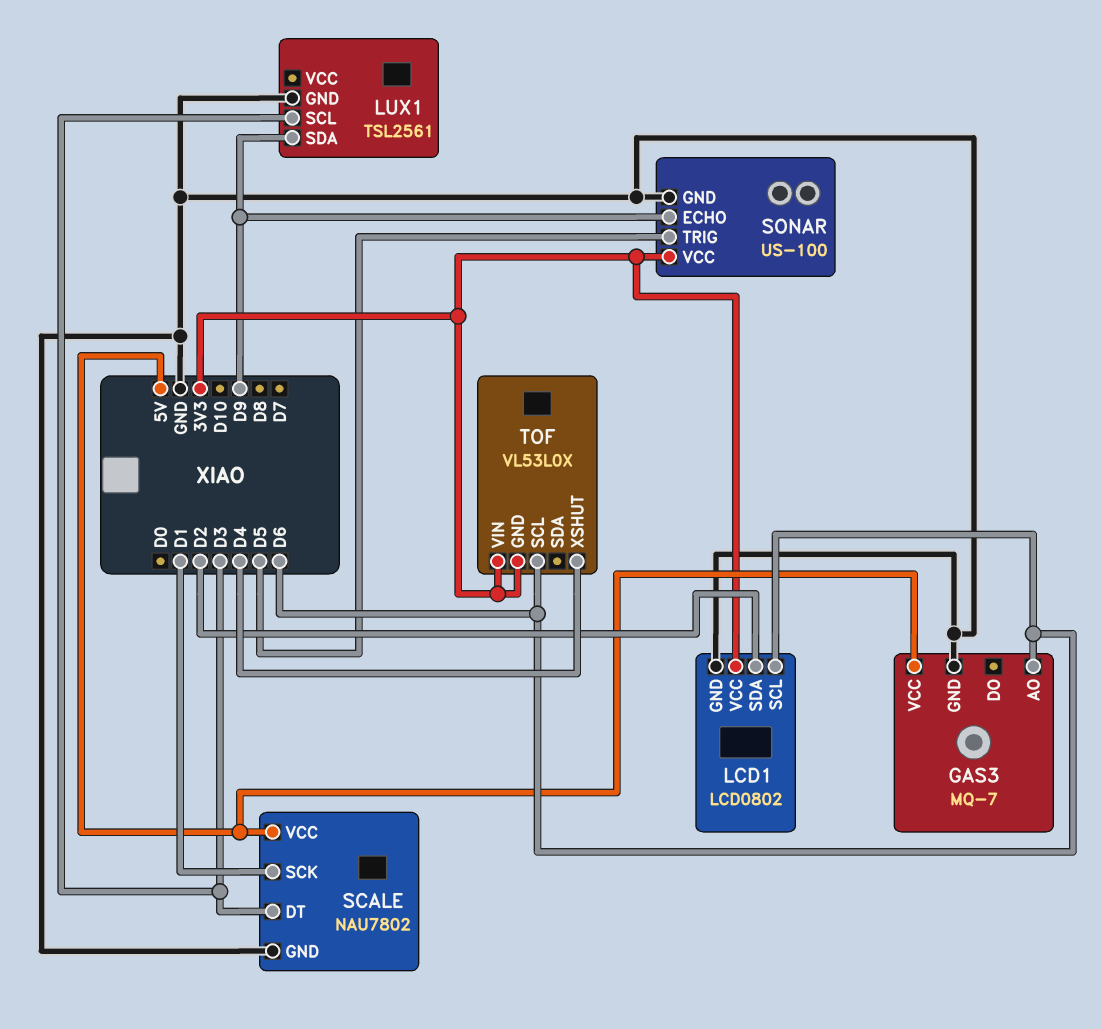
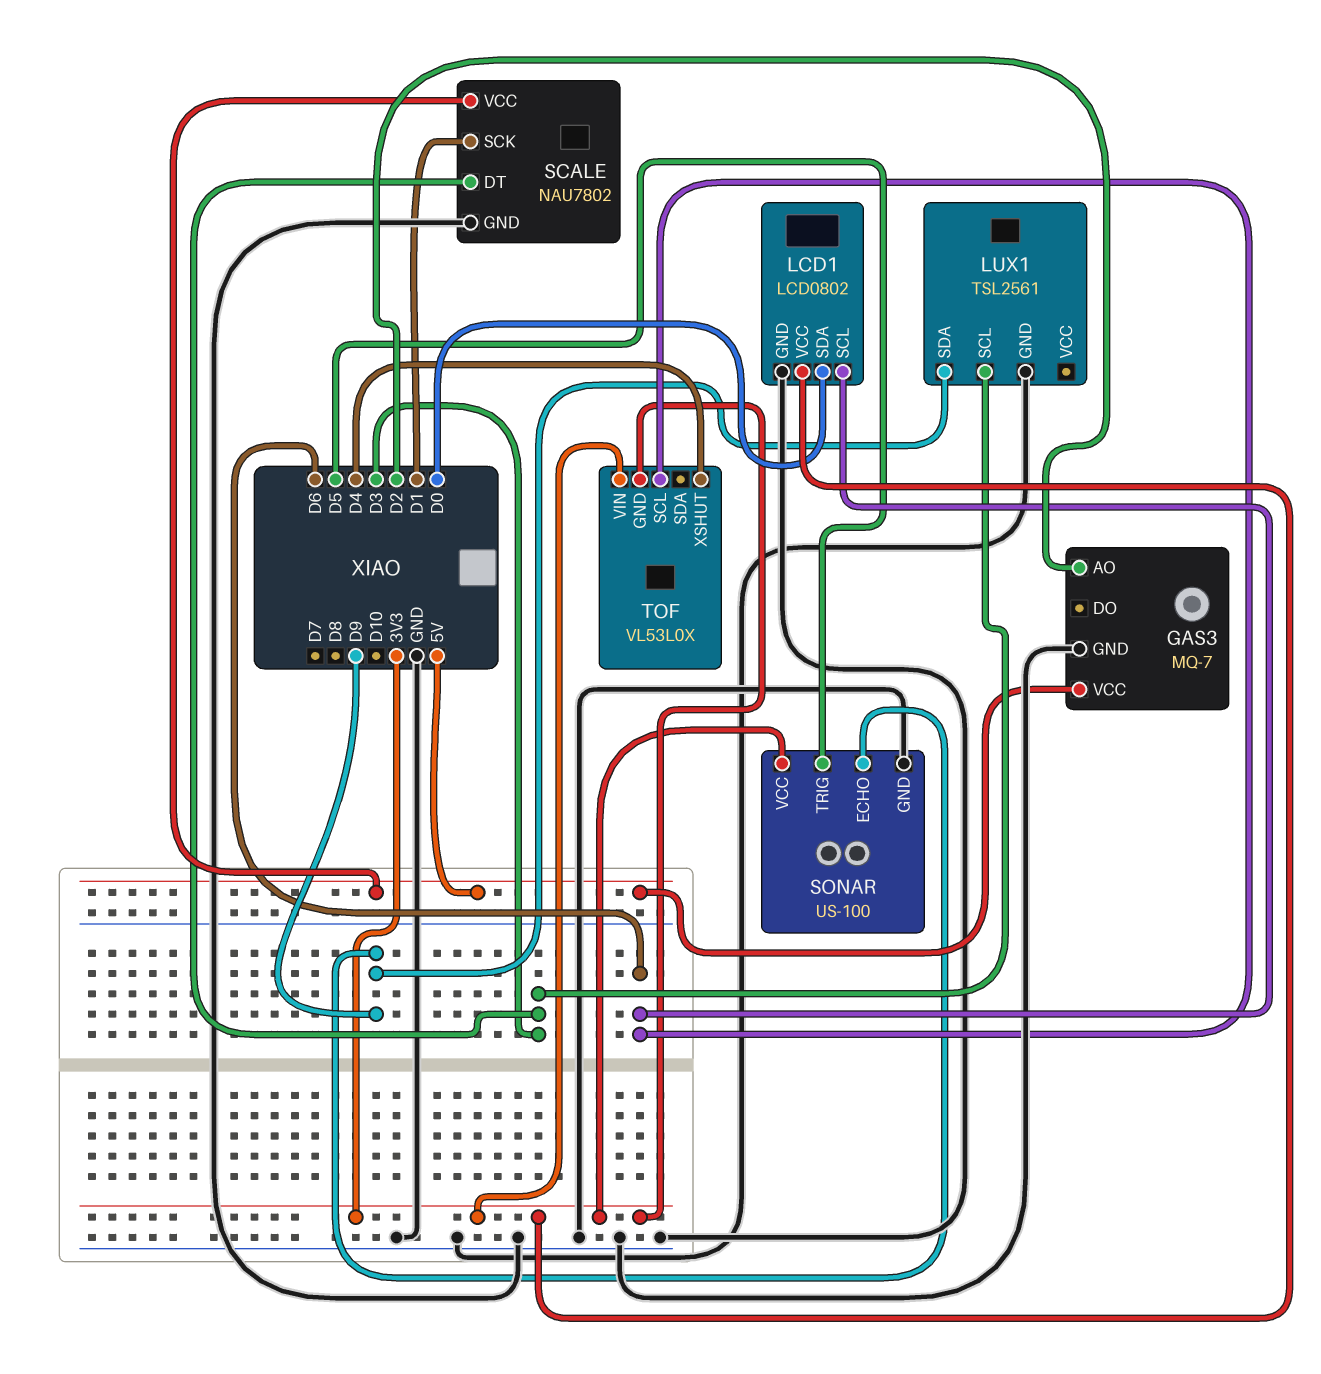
GAS3 pin AO: D6 -> D2
LCD1 pin SDA: D2 -> D0

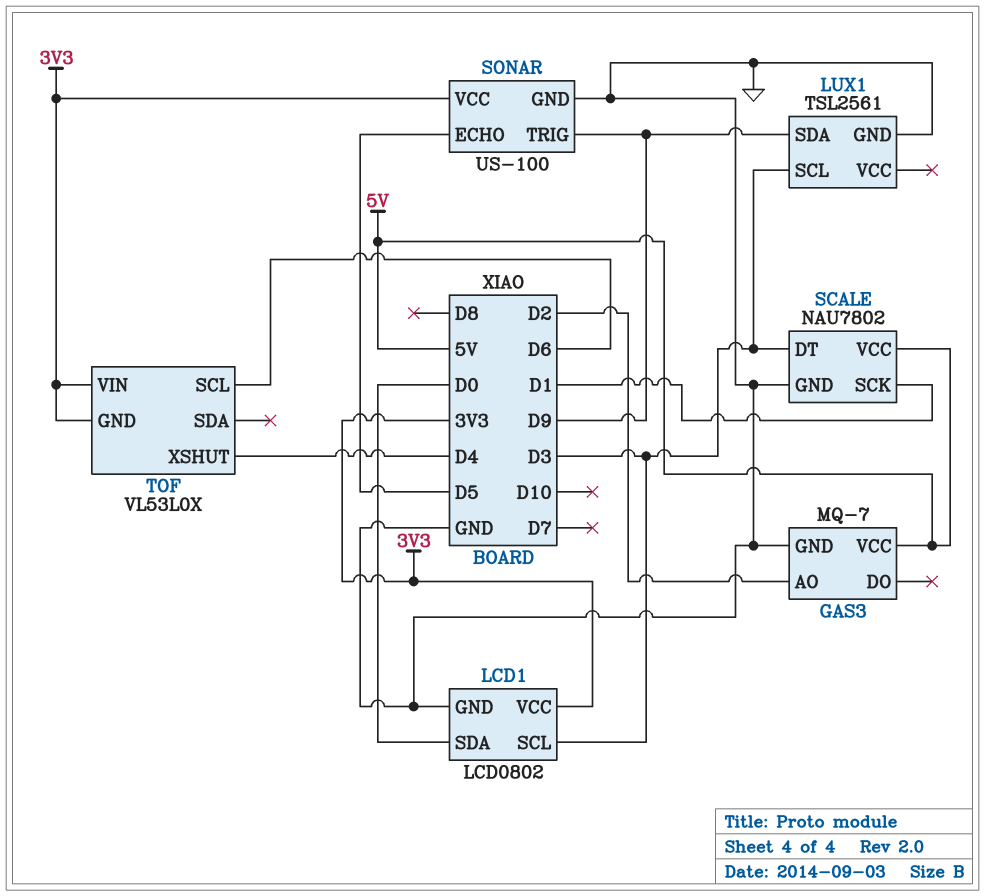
LCD1 pin SCL: D6 -> D3
SONAR pin ECHO: D9 -> D5
SONAR pin TRIG: D5 -> D9

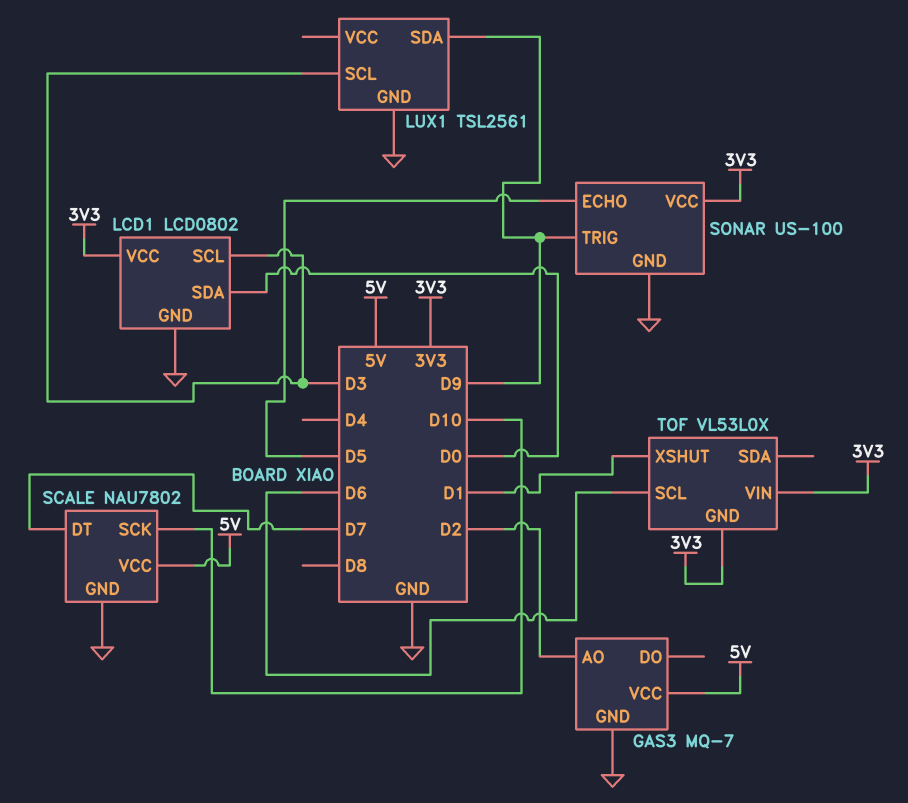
SCALE pin DT: D3 -> D7
SCALE pin SCK: D1 -> D10
TOF pin XSHUT: D4 -> D1

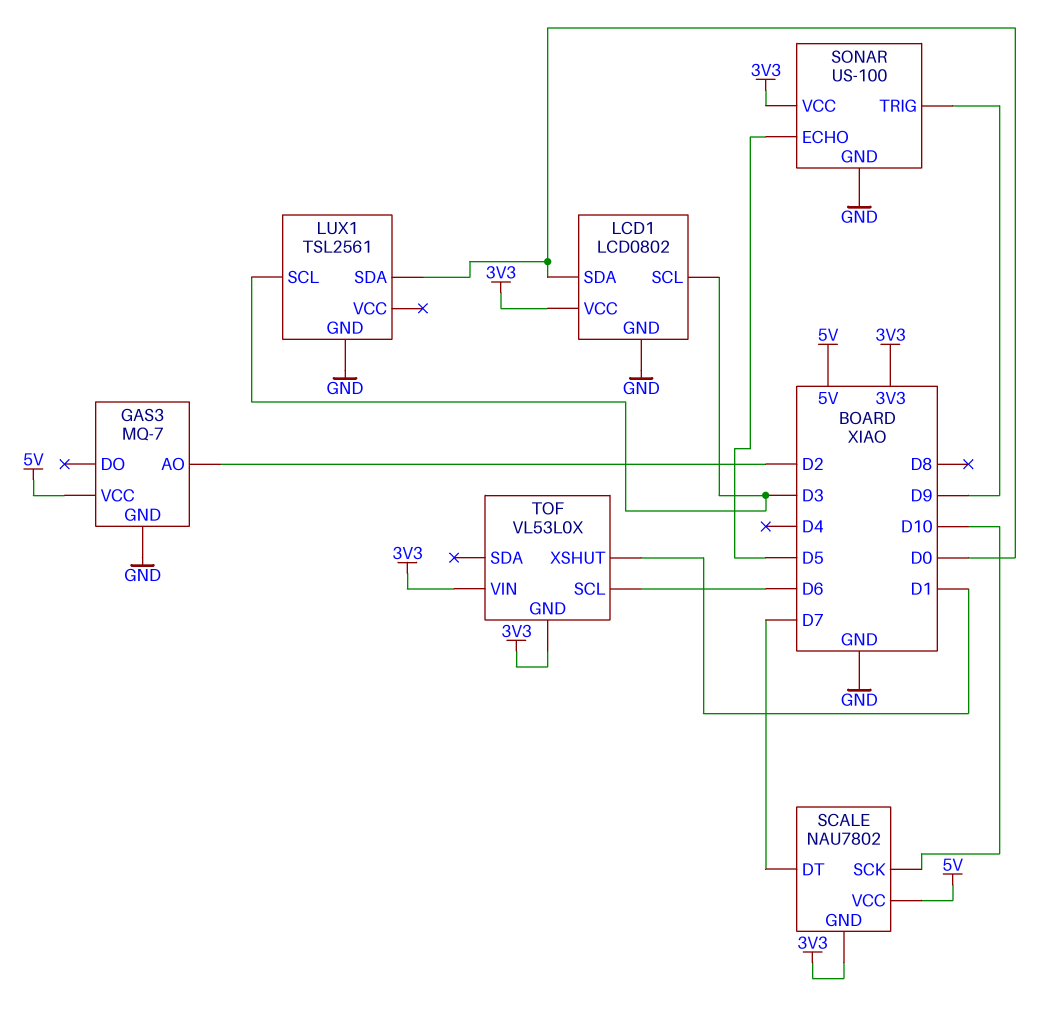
LUX1 pin SDA: D9 -> D0
SCALE pin GND: GND -> 3V3

